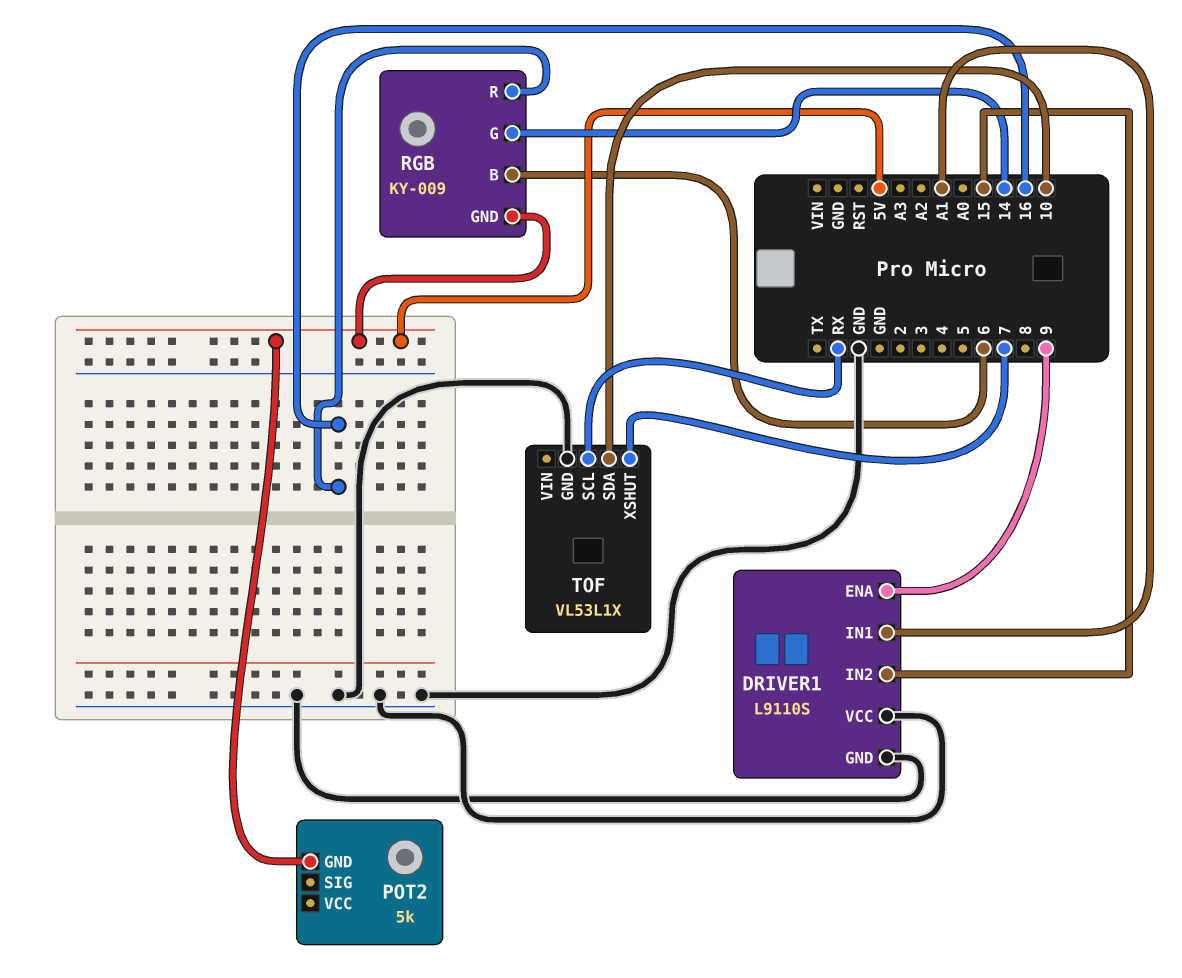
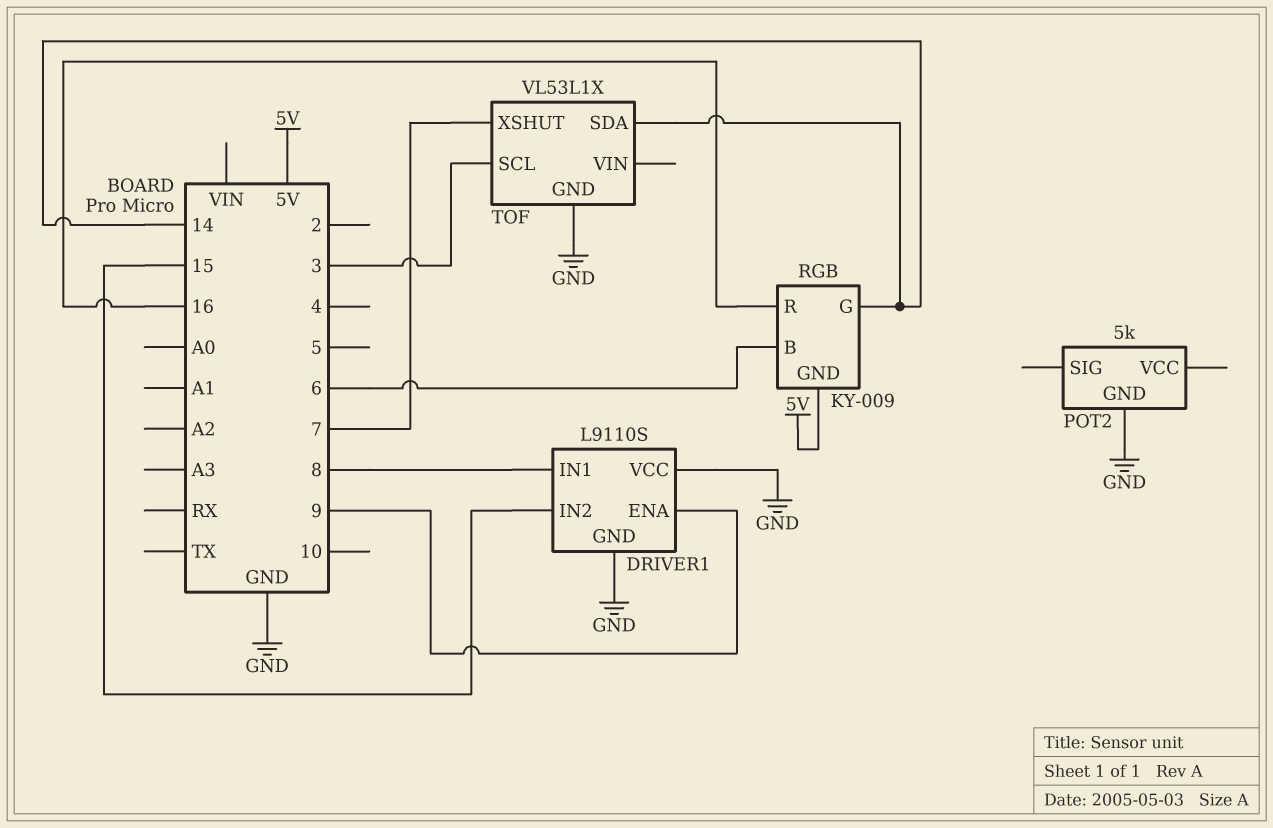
DRIVER1 pin IN1: A1 -> 8
POT2 pin GND: 5V -> GND
TOF pin SCL: RX -> 3
TOF pin SDA: 10 -> 14

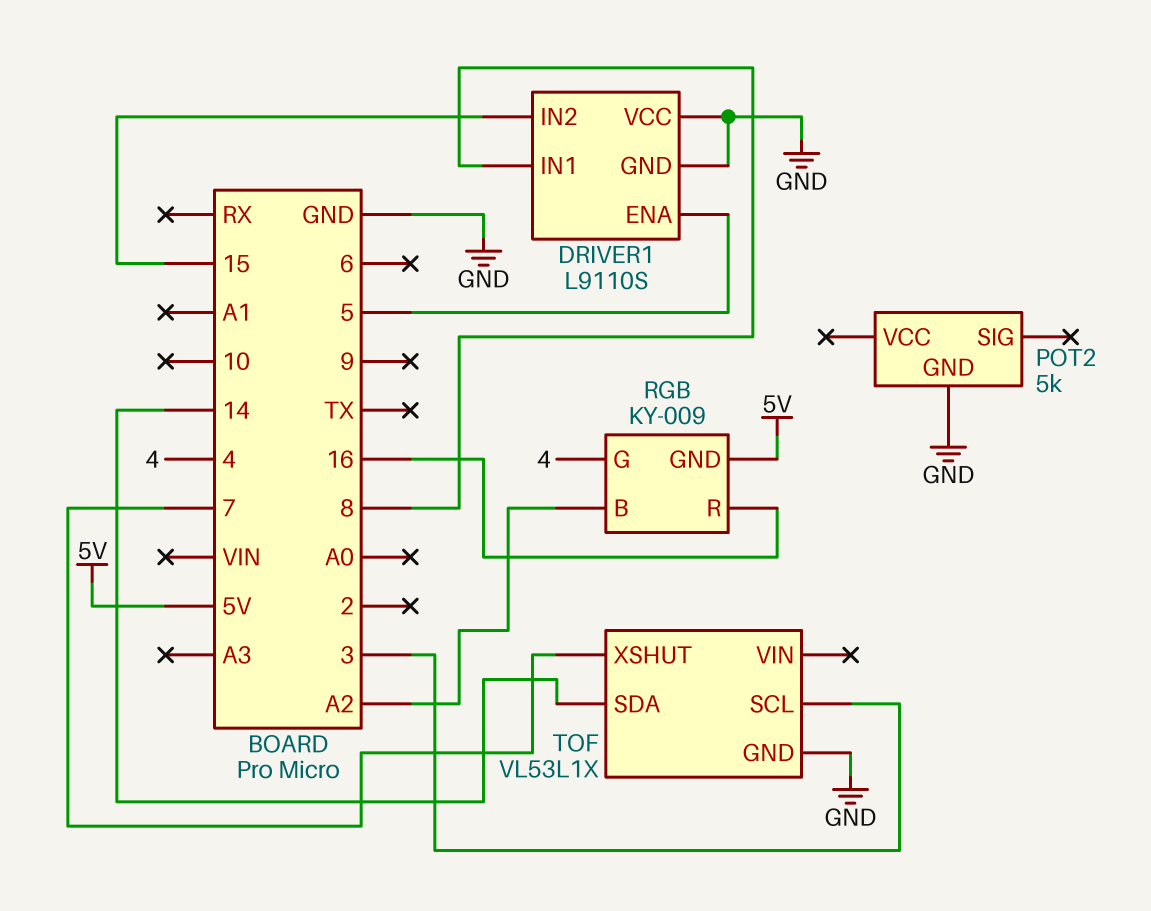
DRIVER1 pin ENA: 9 -> 5
RGB pin B: 6 -> A2
RGB pin G: 14 -> 4

